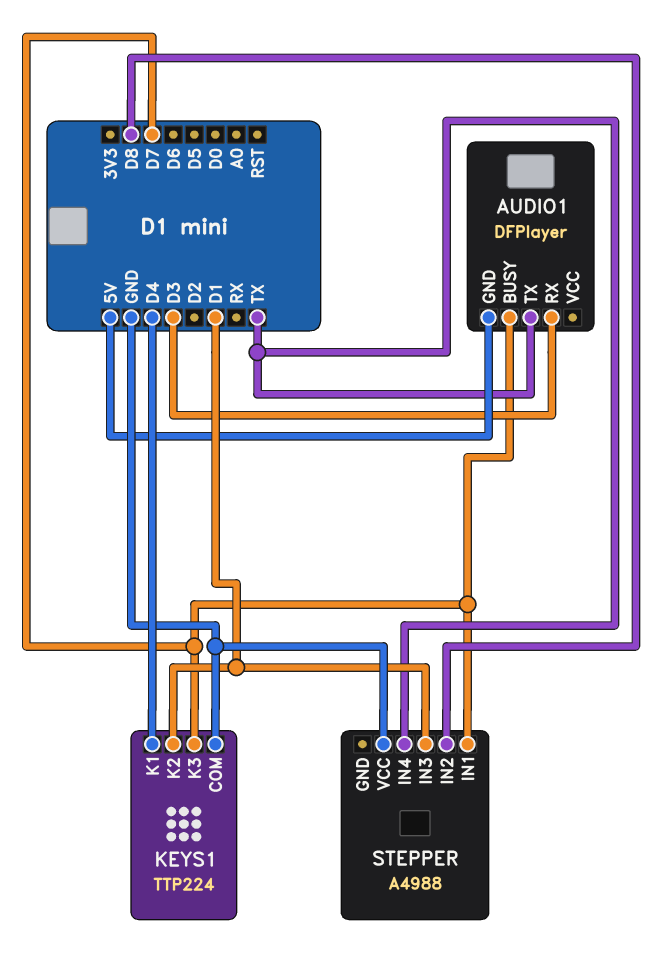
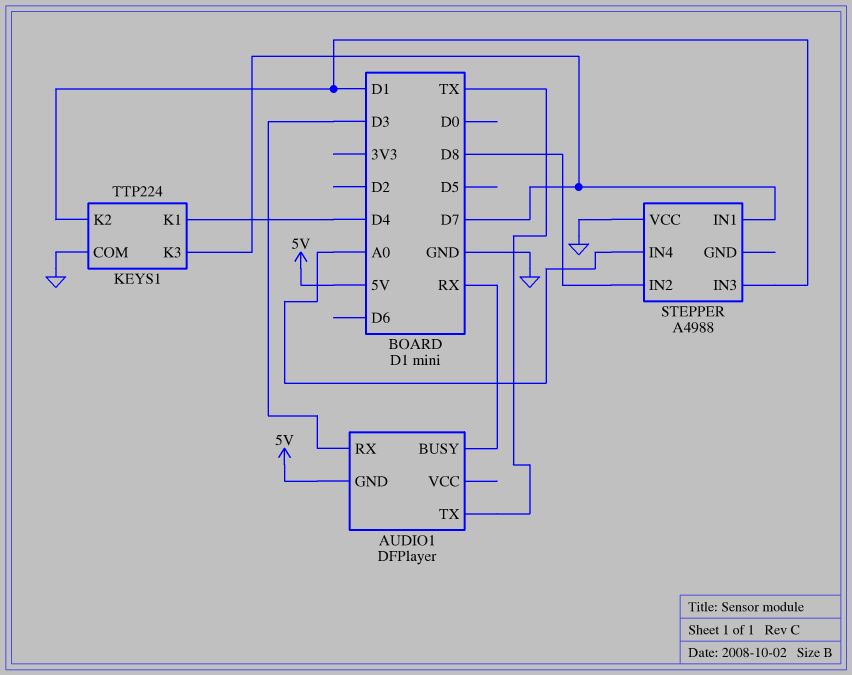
AUDIO1 pin BUSY: D7 -> RX
STEPPER pin IN4: TX -> A0

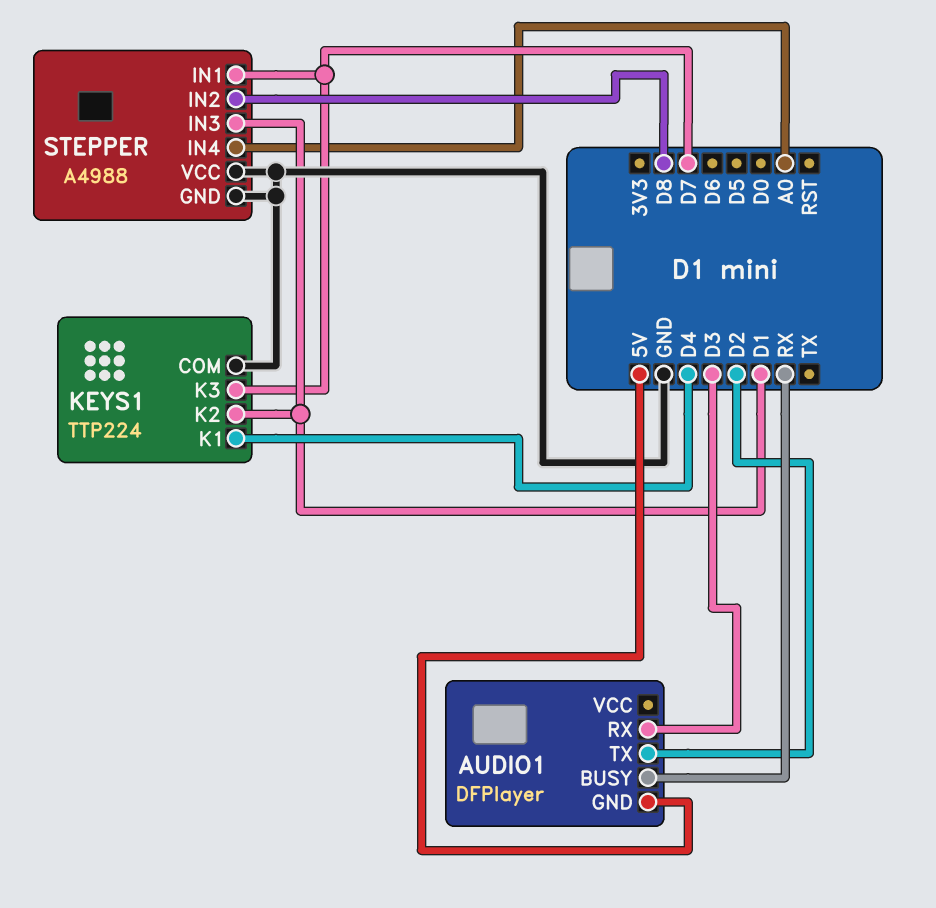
AUDIO1 pin TX: TX -> D2
STEPPER pin GND: none -> GND

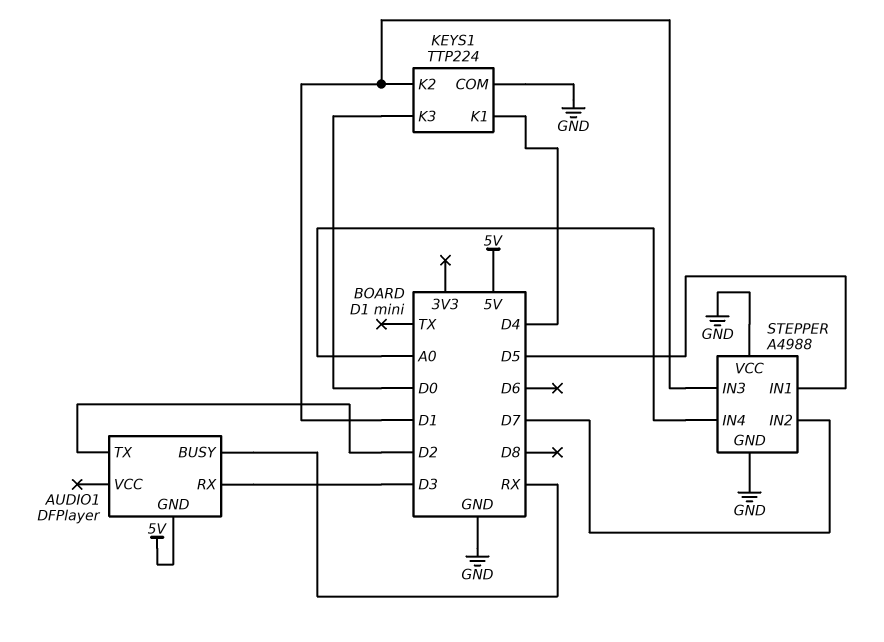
KEYS1 pin K3: D7 -> D0
STEPPER pin IN1: D7 -> D5
STEPPER pin IN2: D8 -> D7

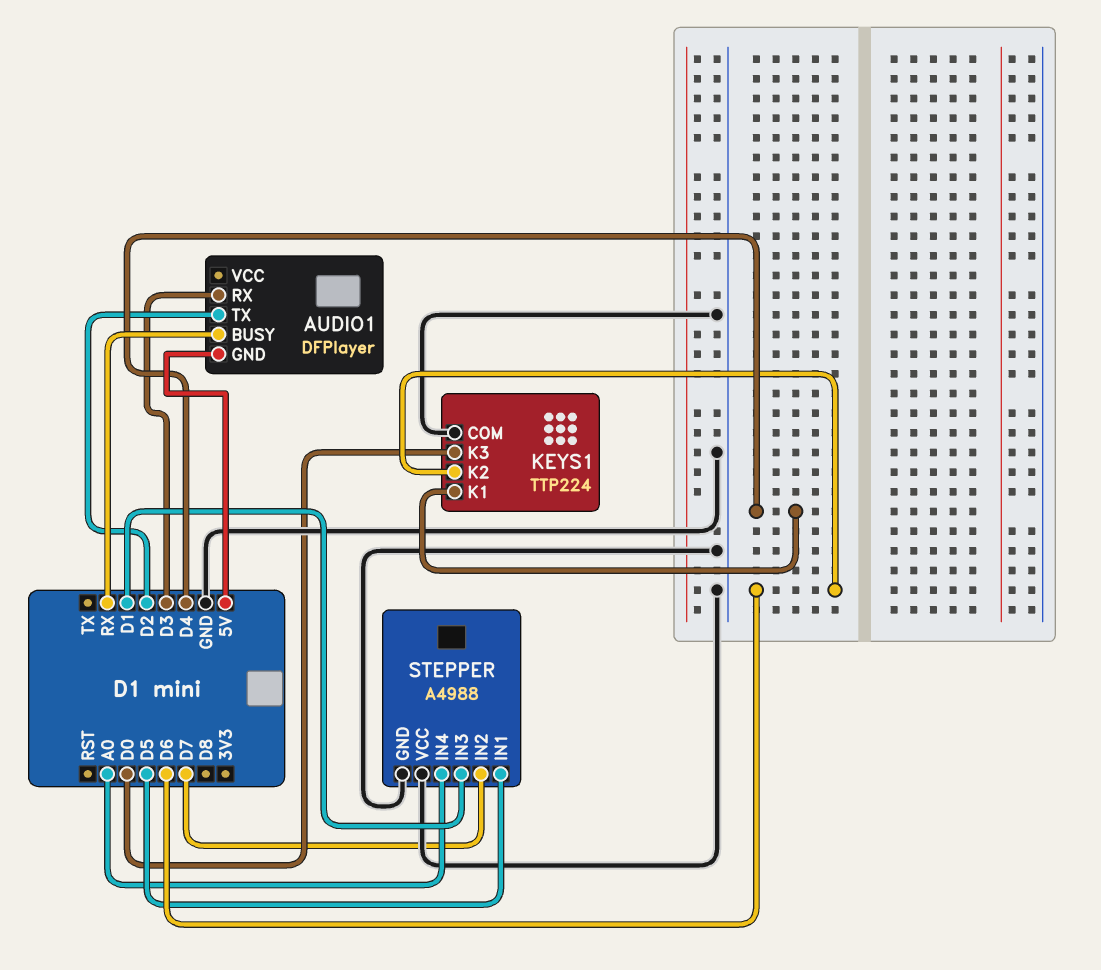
KEYS1 pin K2: D1 -> D6

